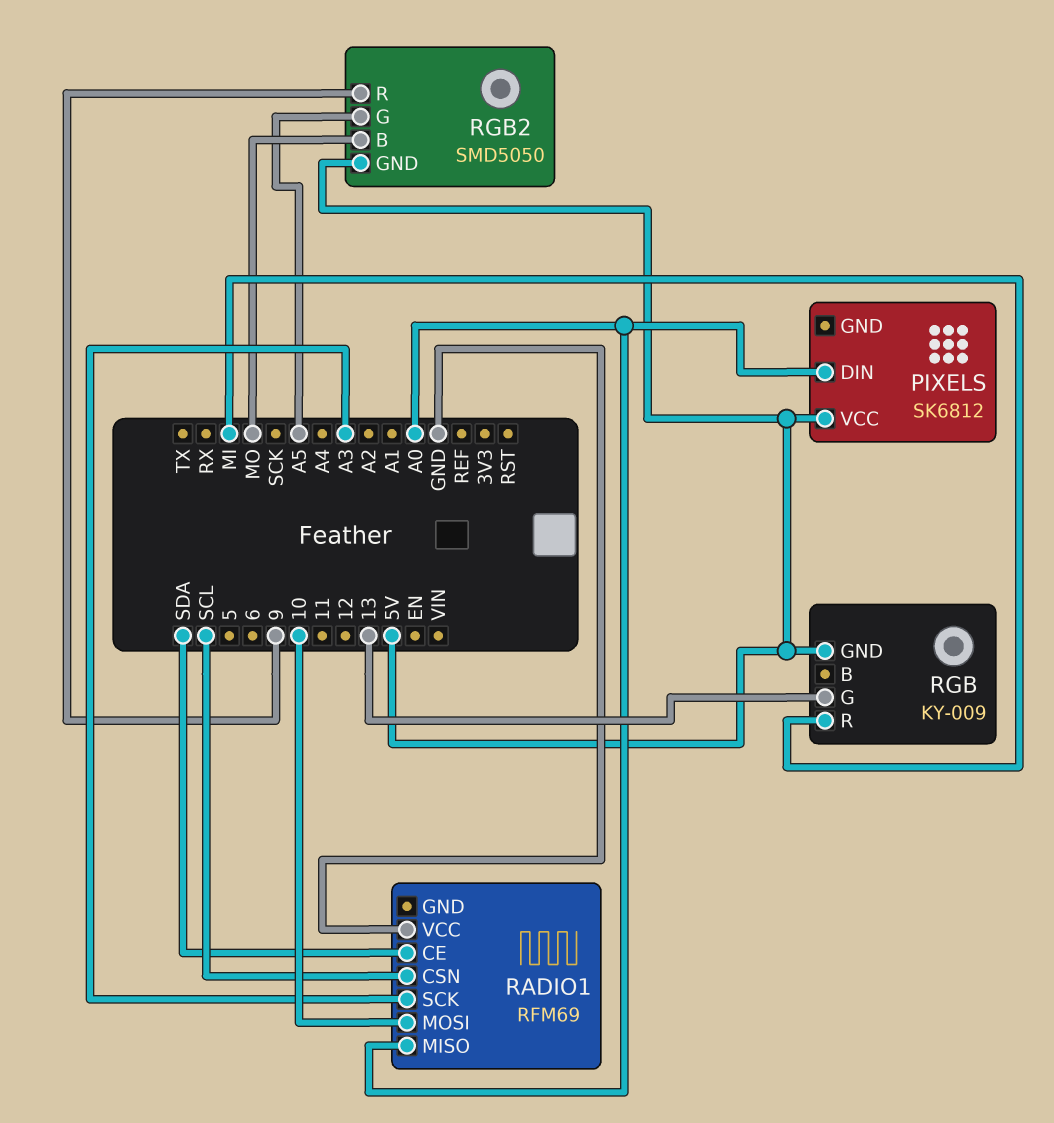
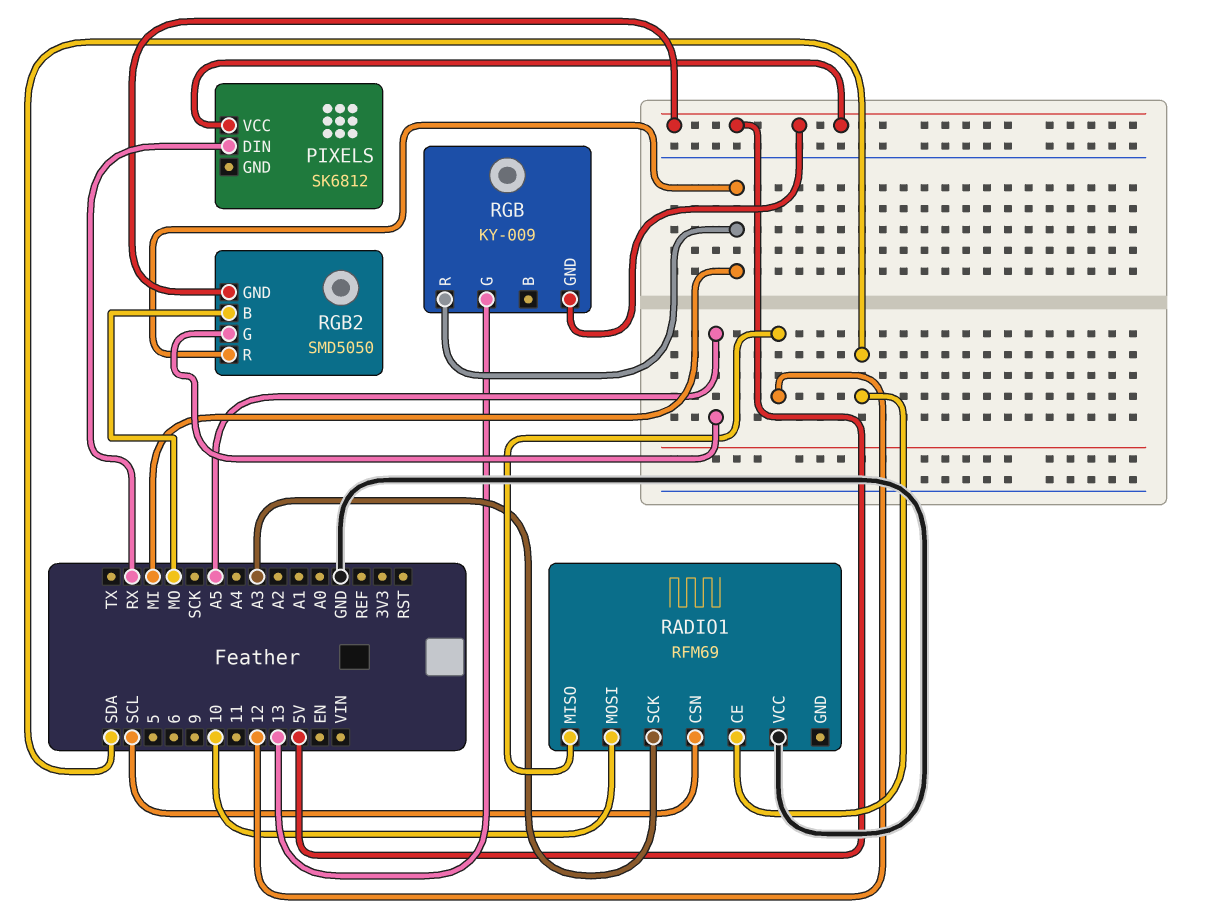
PIXELS pin DIN: A0 -> RX
RADIO1 pin MISO: A0 -> 12
RGB2 pin R: 9 -> MI

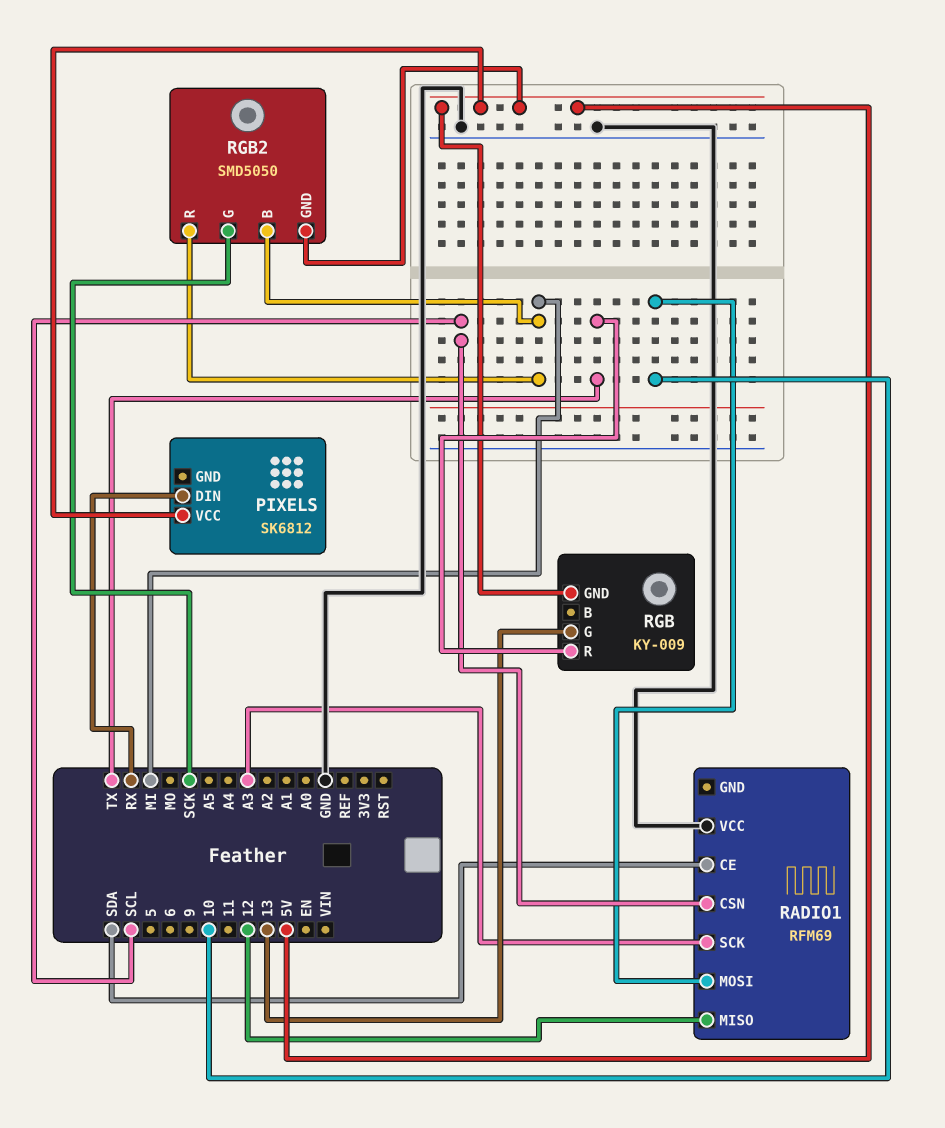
RGB pin R: MI -> TX
RGB2 pin B: MO -> MI
RGB2 pin G: A5 -> SCK

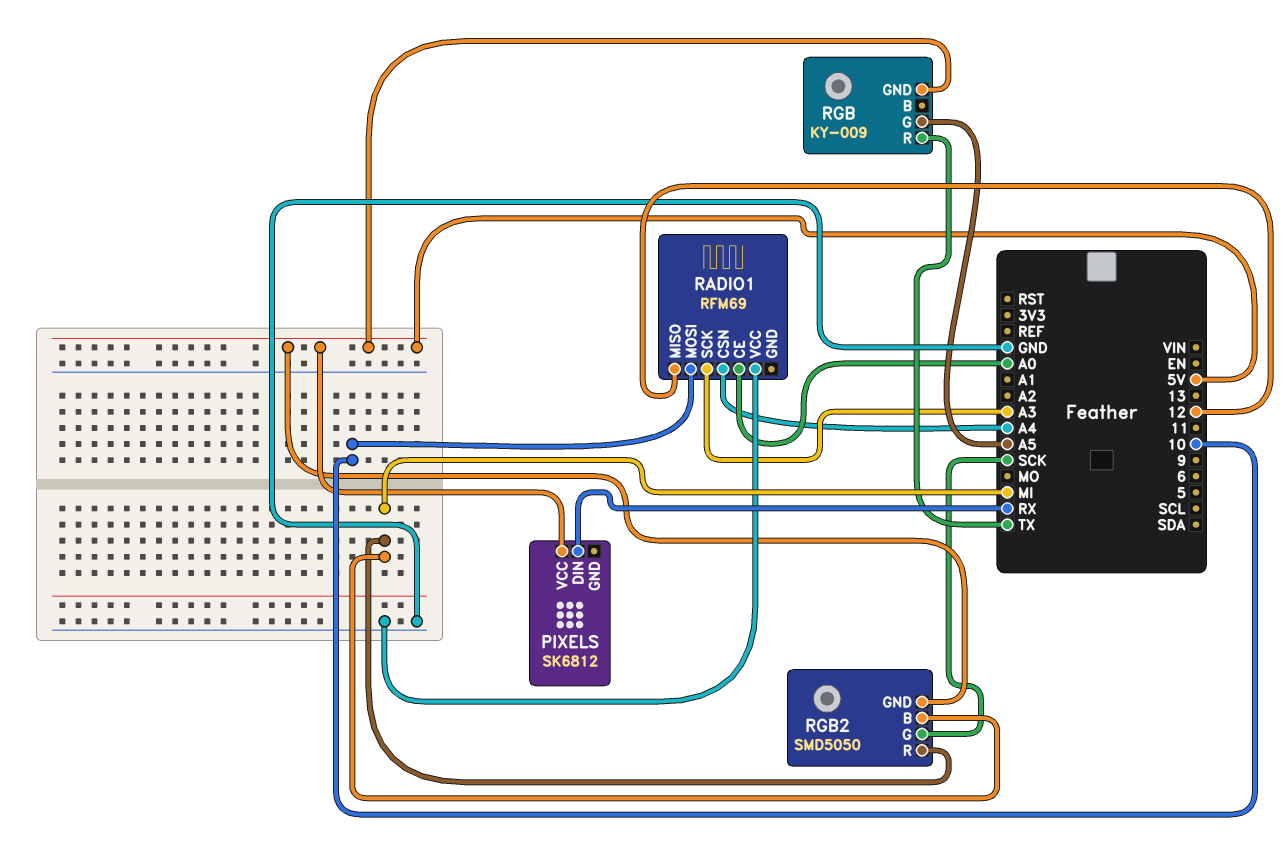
RADIO1 pin CE: SDA -> A0
RADIO1 pin CSN: SCL -> A4
RGB pin G: 13 -> A5

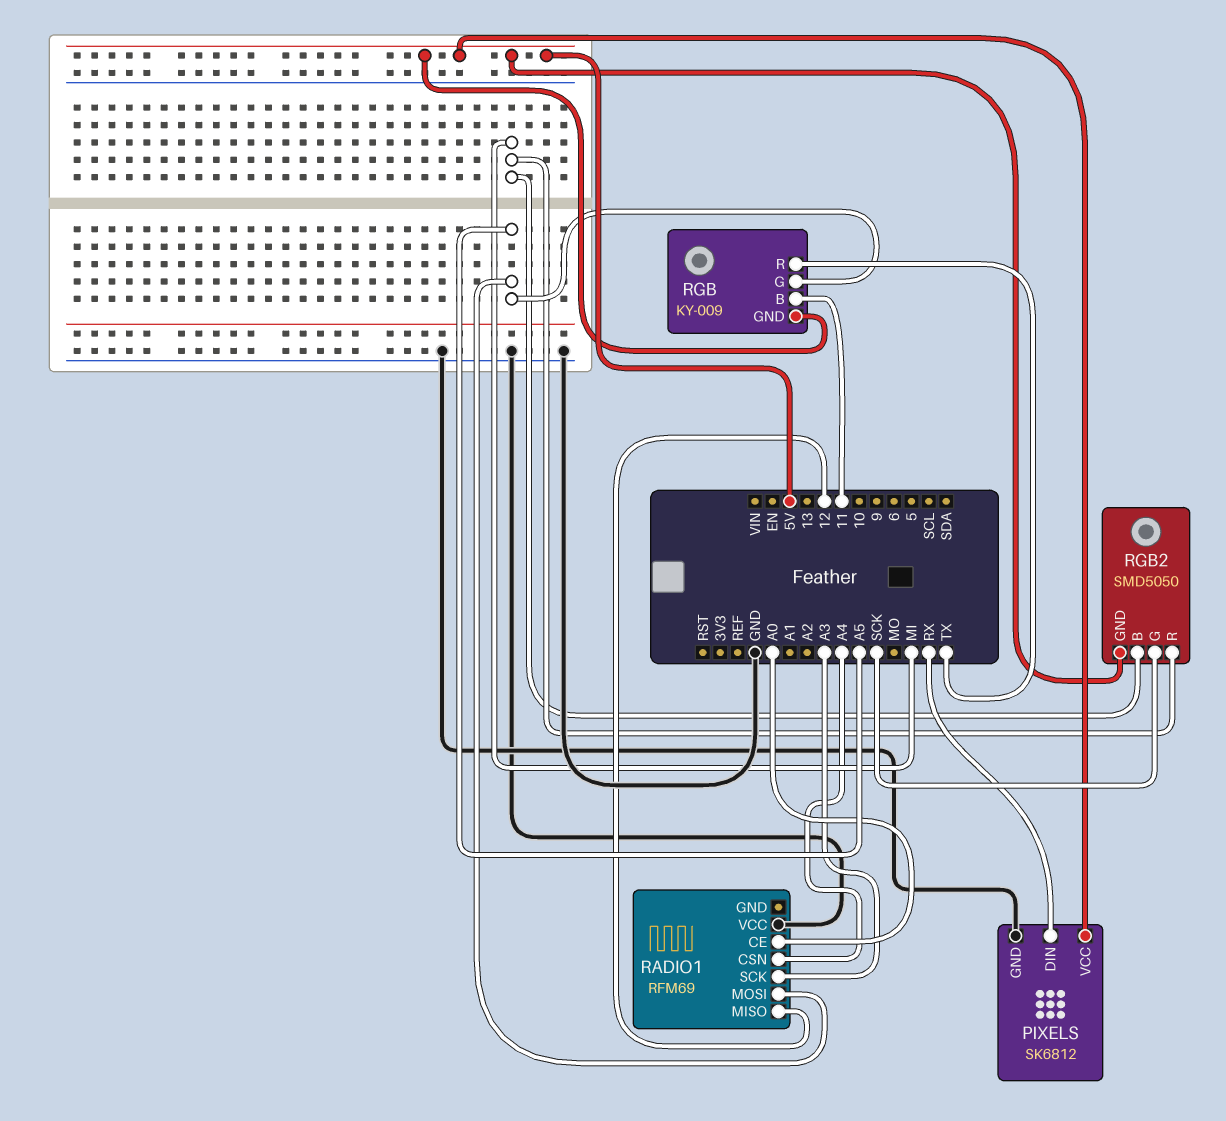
PIXELS pin GND: none -> GND
RADIO1 pin MOSI: 10 -> A5
RGB pin B: none -> 11

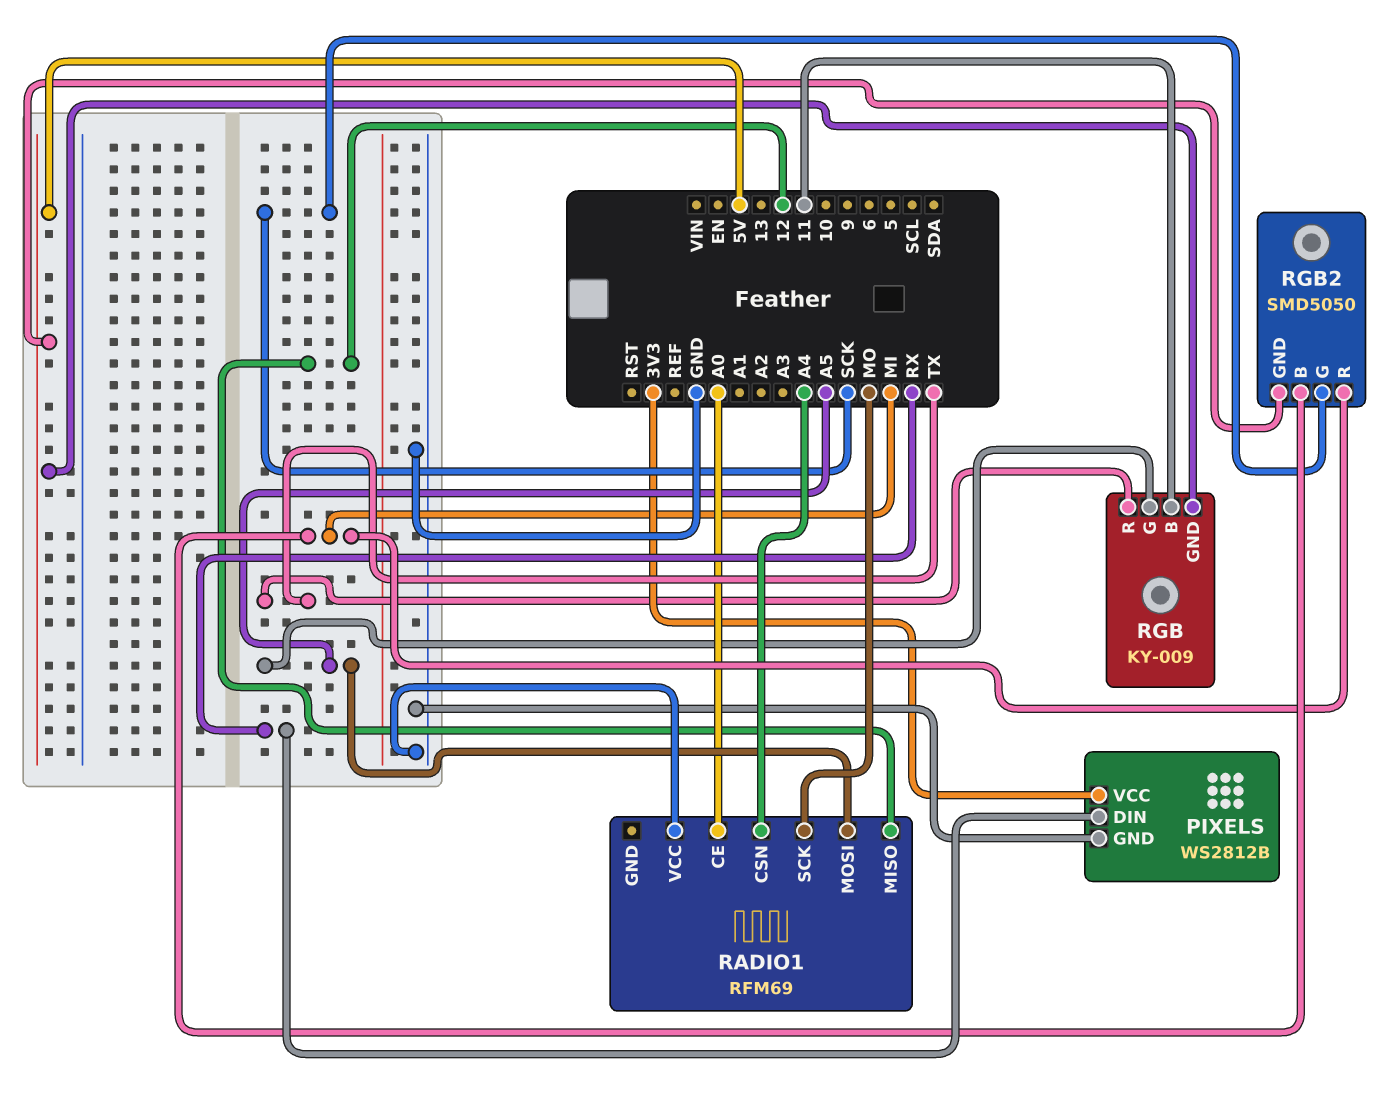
PIXELS: SK6812 -> WS2812B
PIXELS pin VCC: 5V -> 3V3
RADIO1 pin SCK: A3 -> MO

